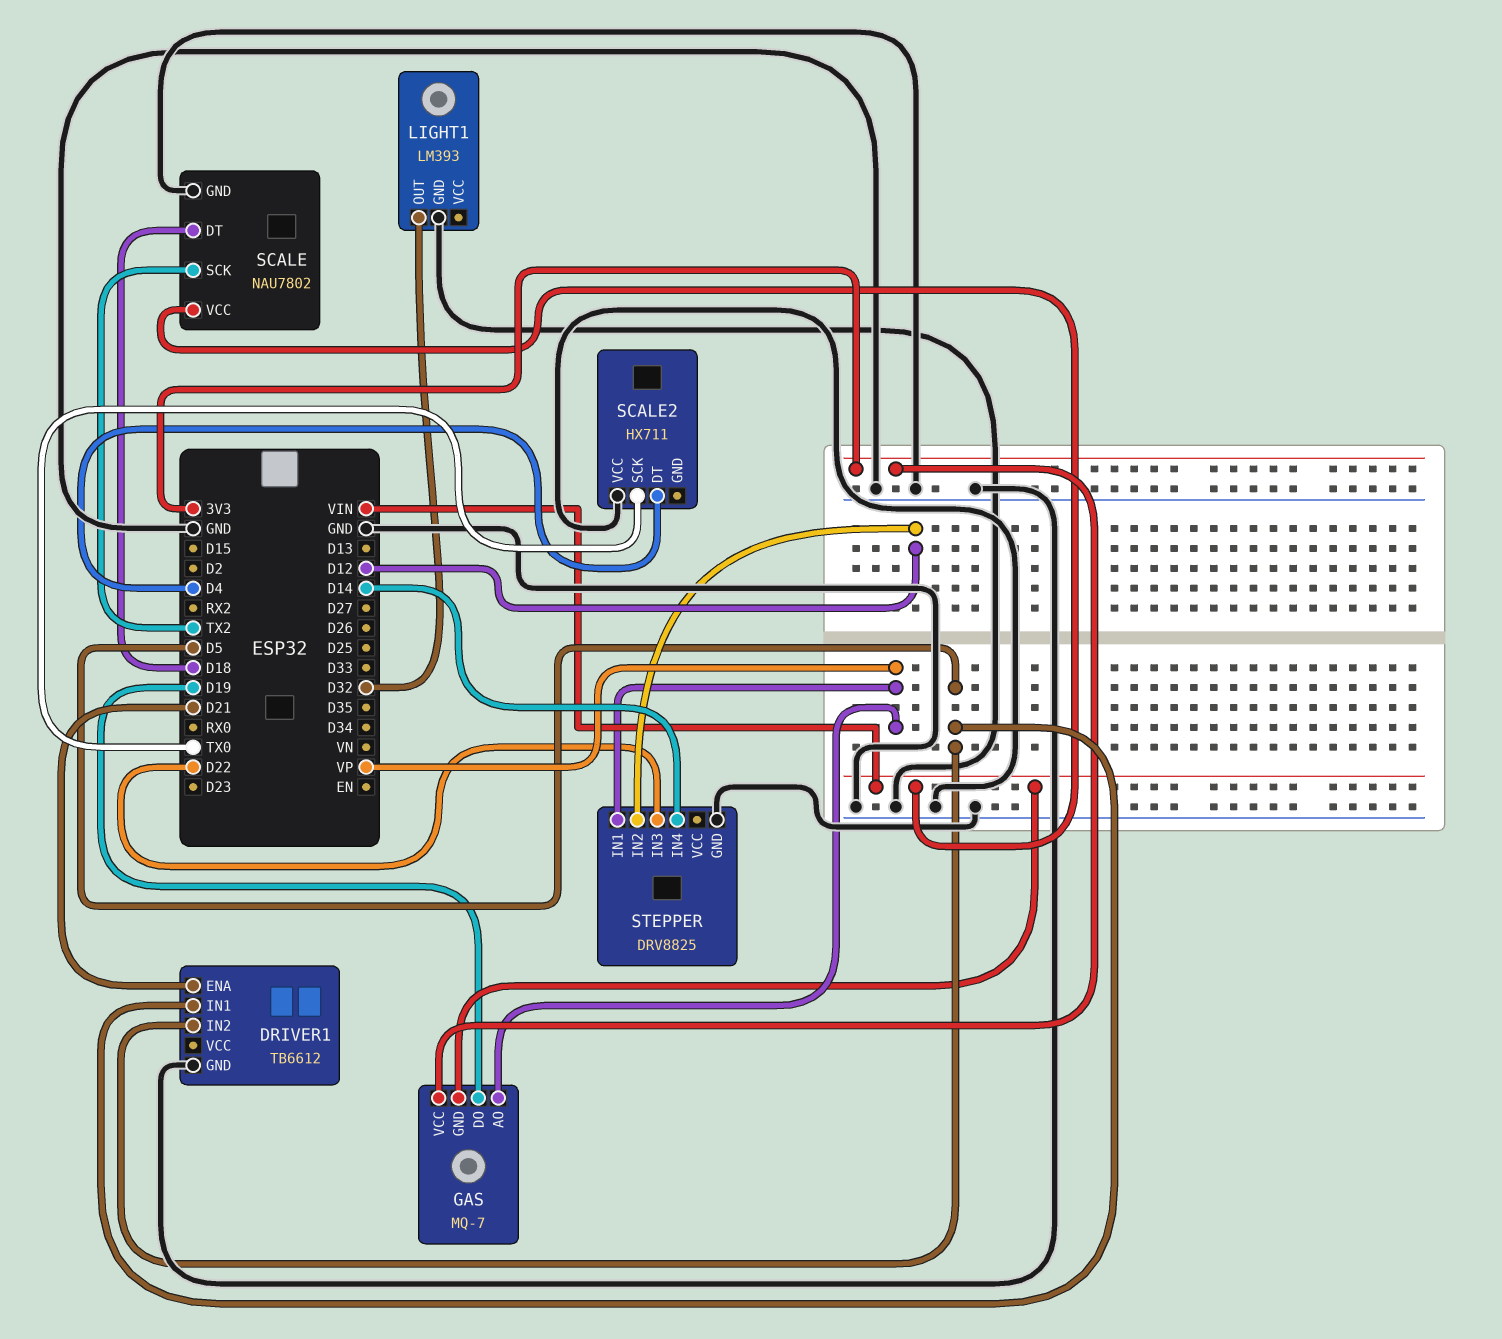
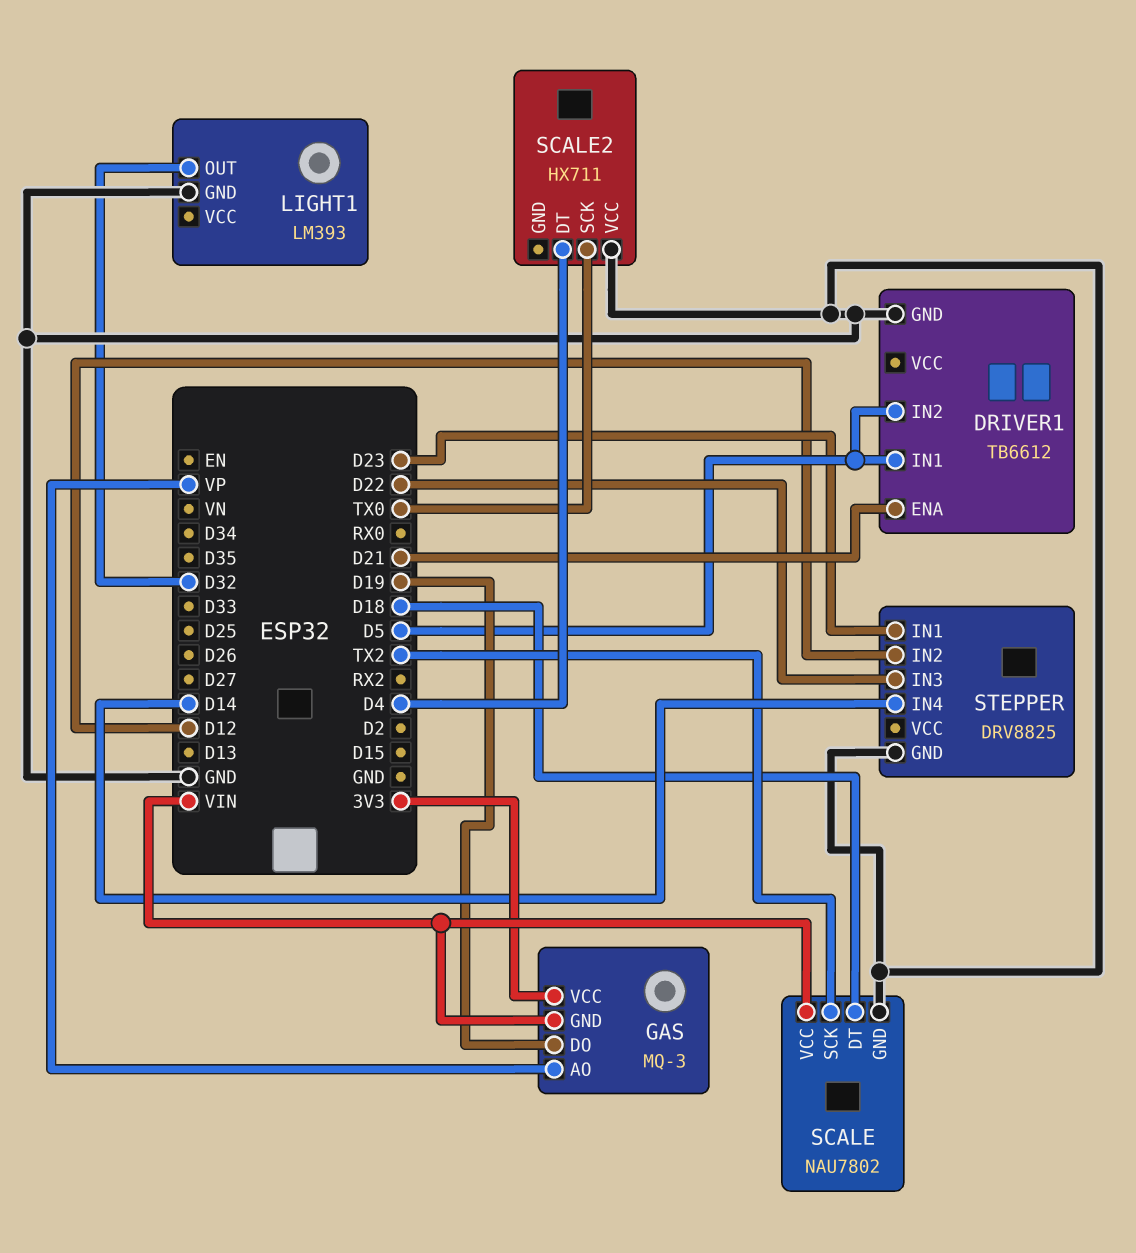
GAS: MQ-7 -> MQ-3
STEPPER pin IN1: VP -> D23

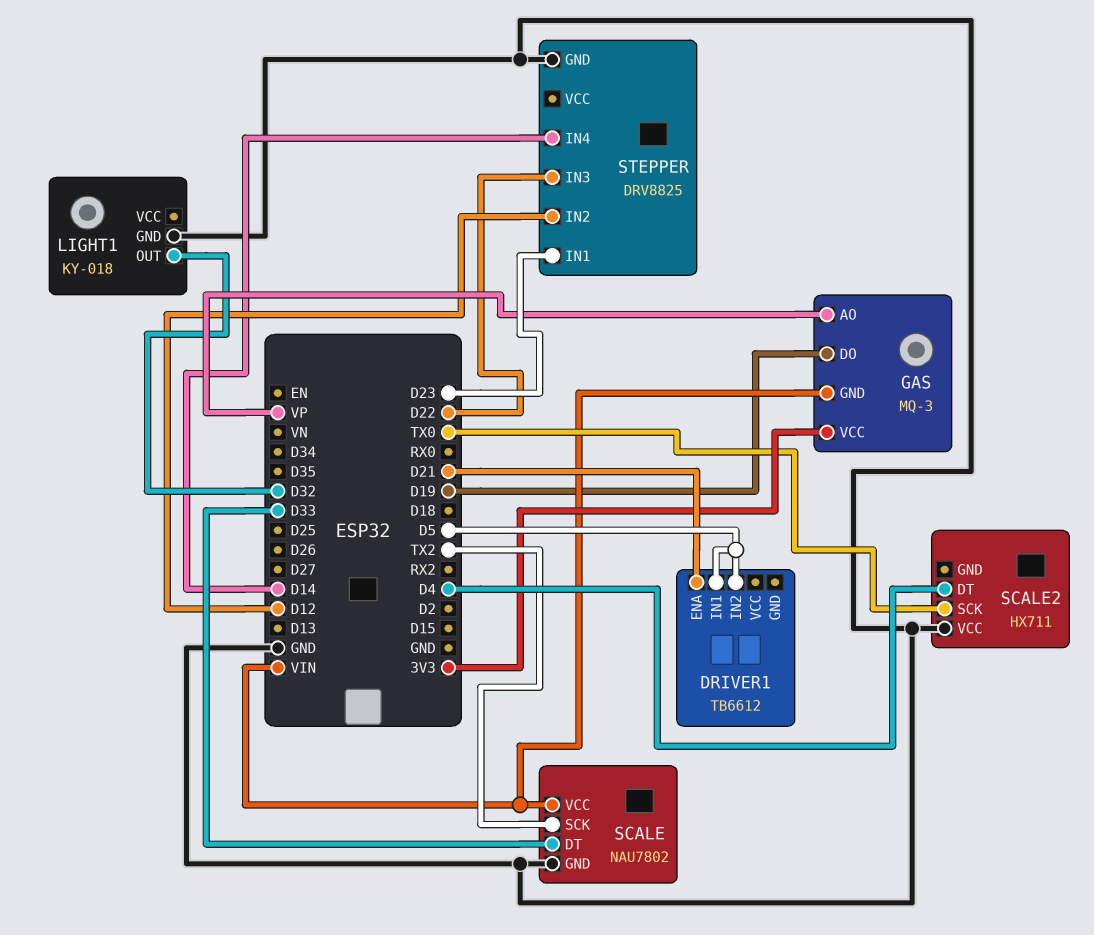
DRIVER1 pin GND: GND -> none
LIGHT1: LM393 -> KY-018
SCALE pin DT: D18 -> D33

